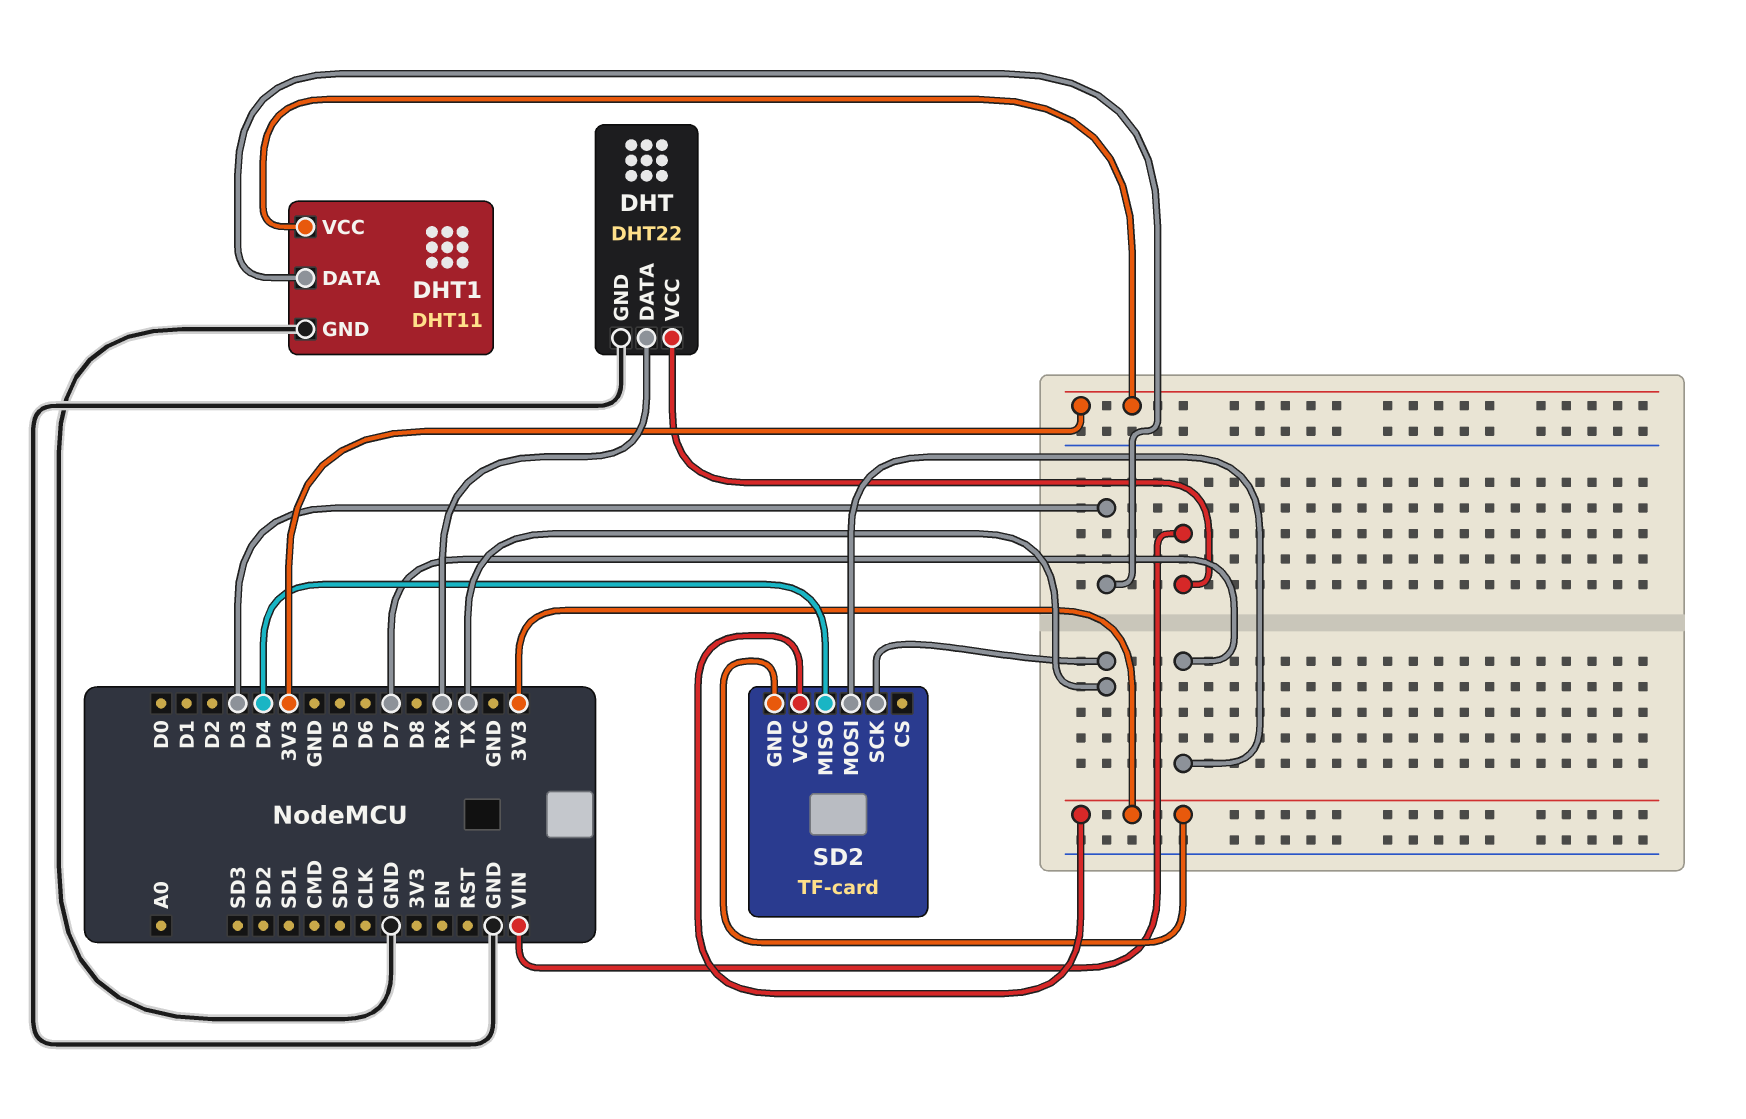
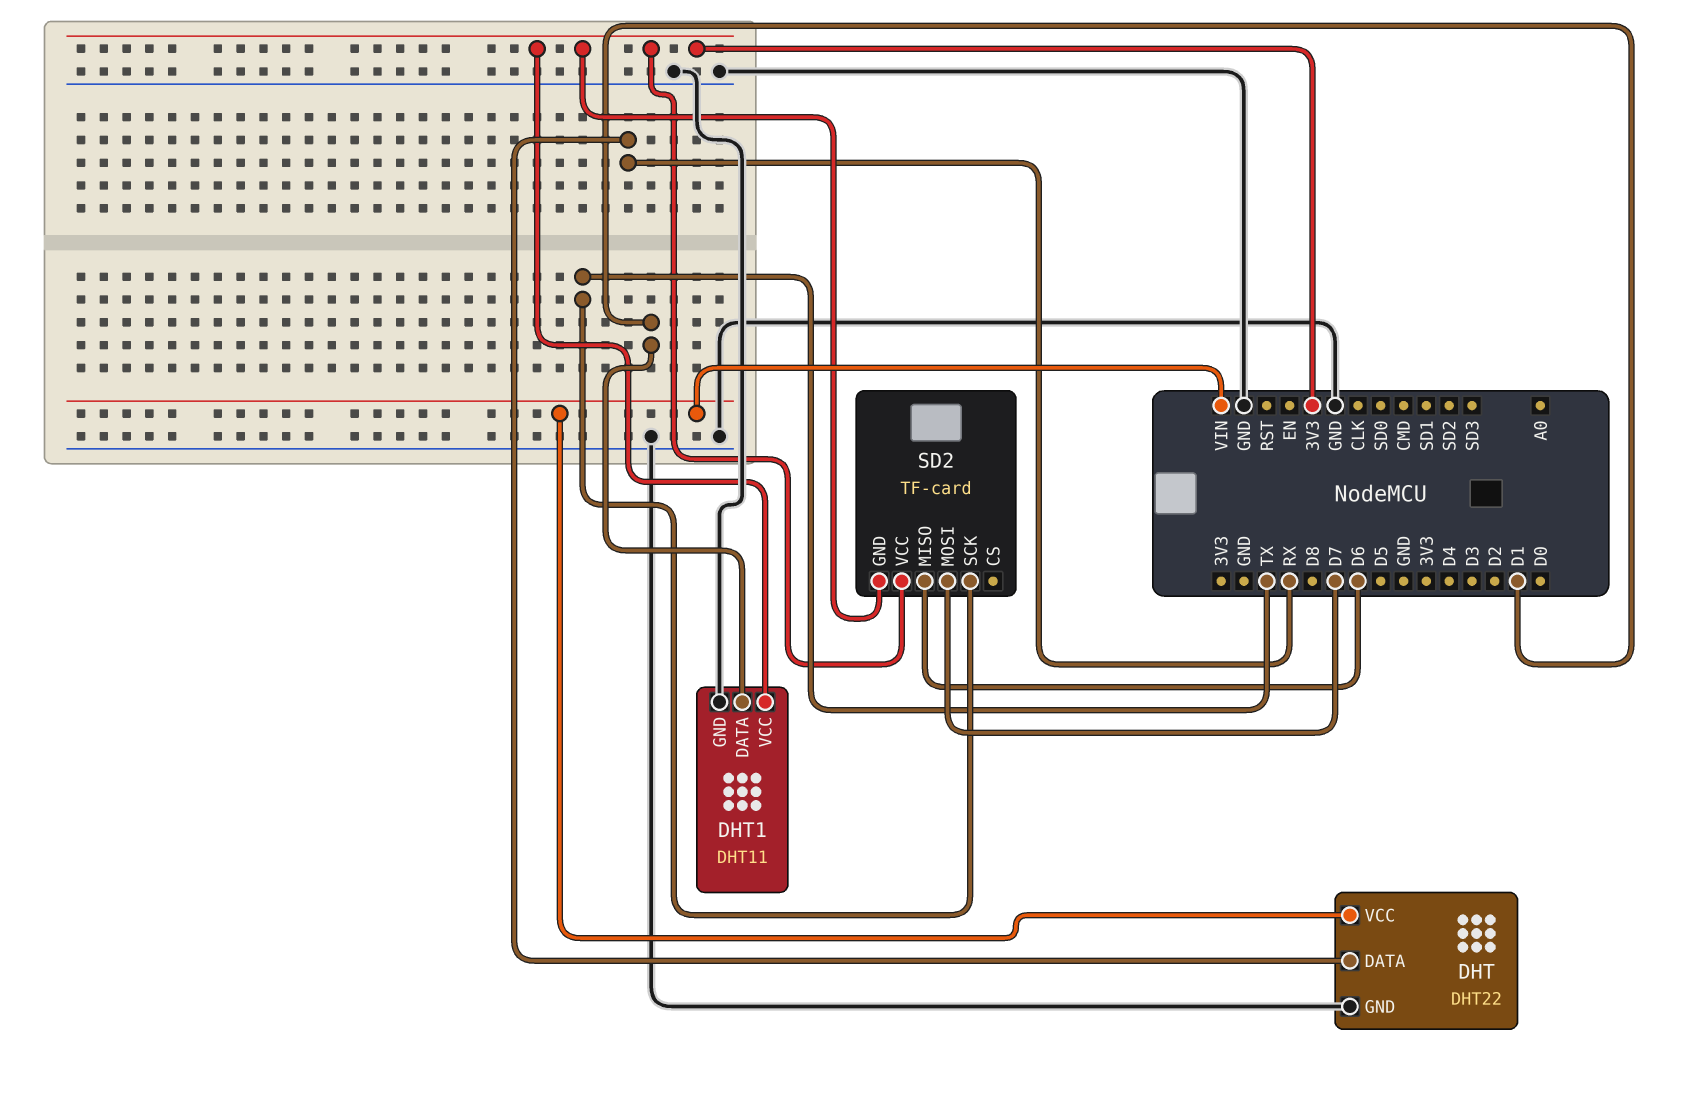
DHT1 pin DATA: D3 -> D1
SD2 pin MISO: D4 -> D6

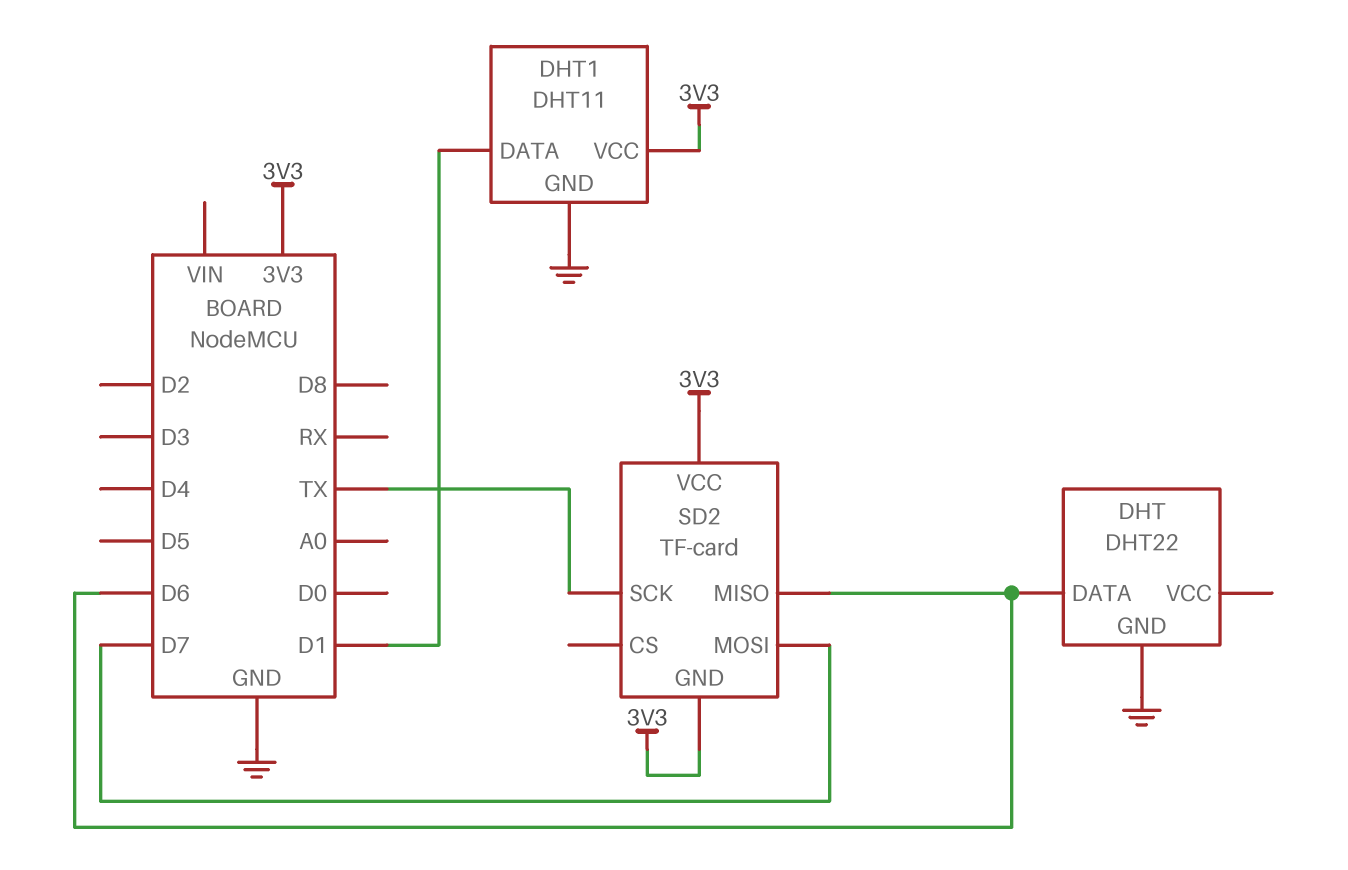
DHT pin DATA: RX -> D6
DHT pin VCC: VIN -> none

